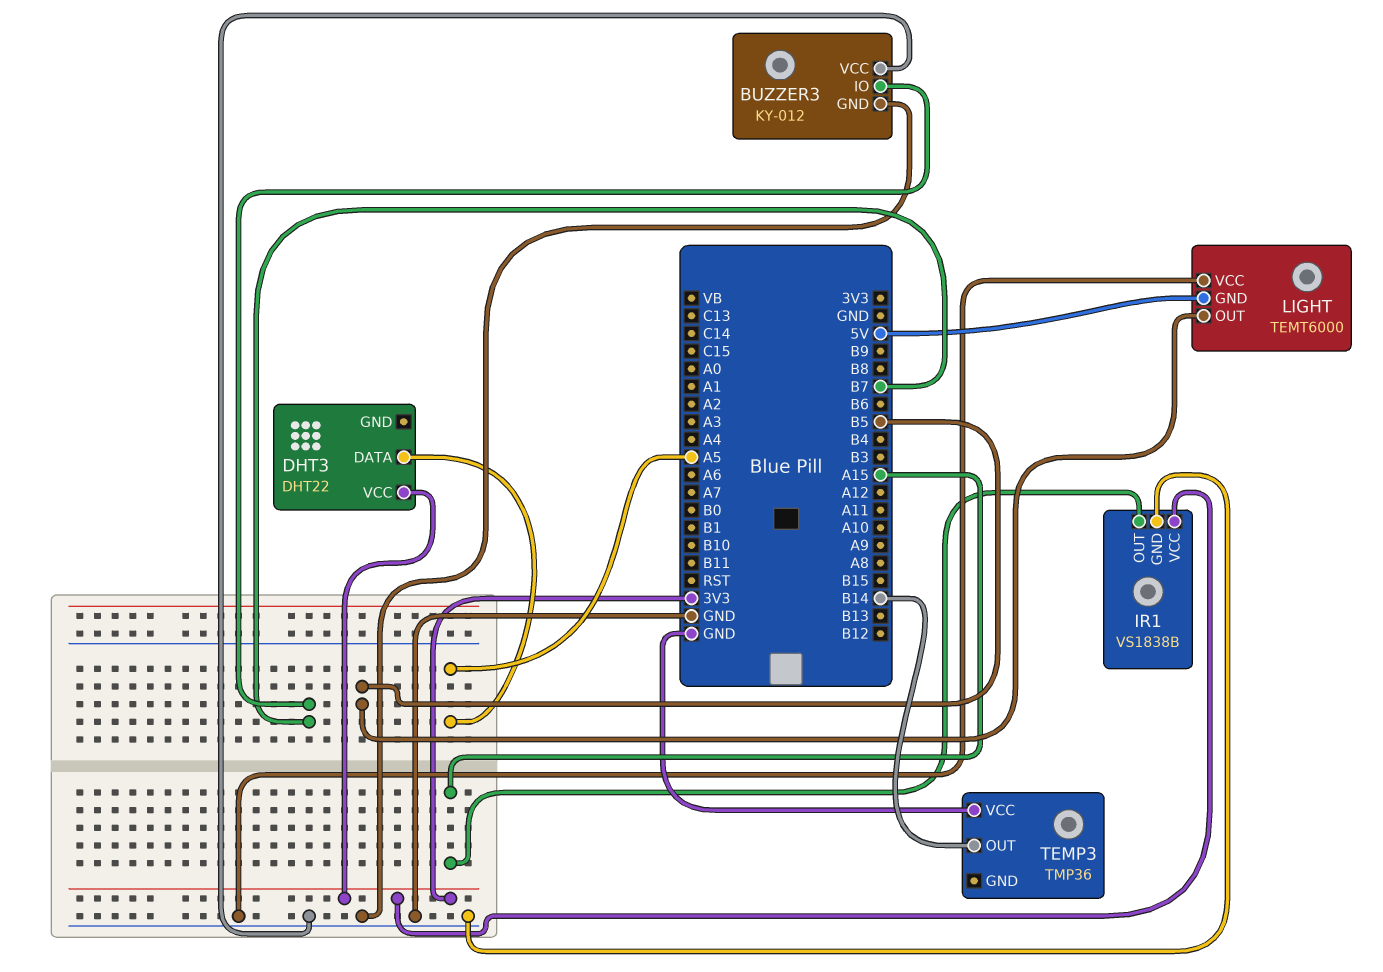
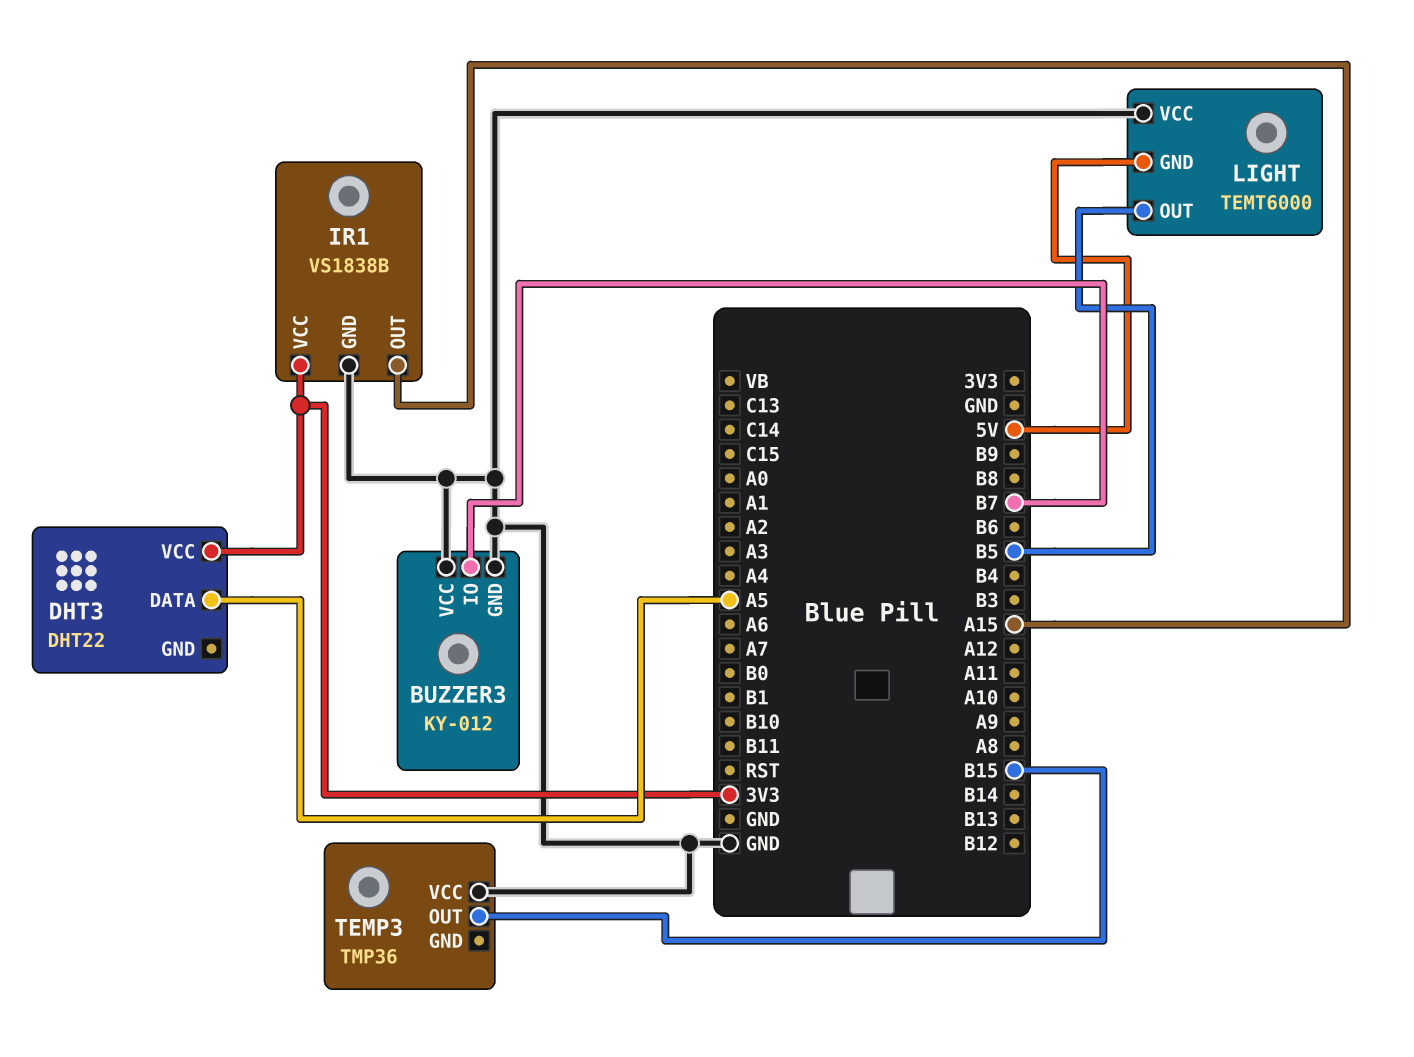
TEMP3 pin OUT: B14 -> B15

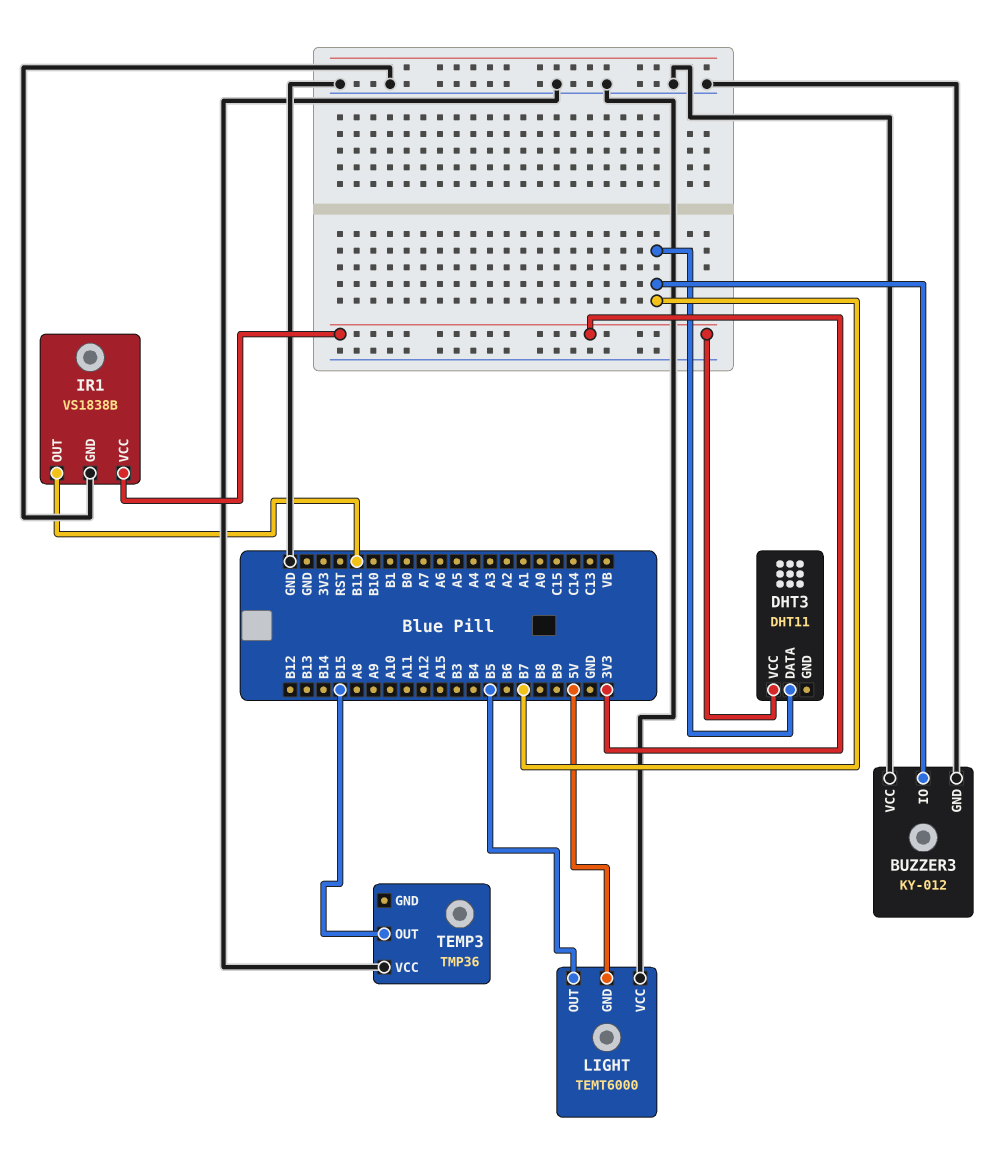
DHT3: DHT22 -> DHT11
DHT3 pin DATA: A5 -> B7
IR1 pin OUT: A15 -> B11

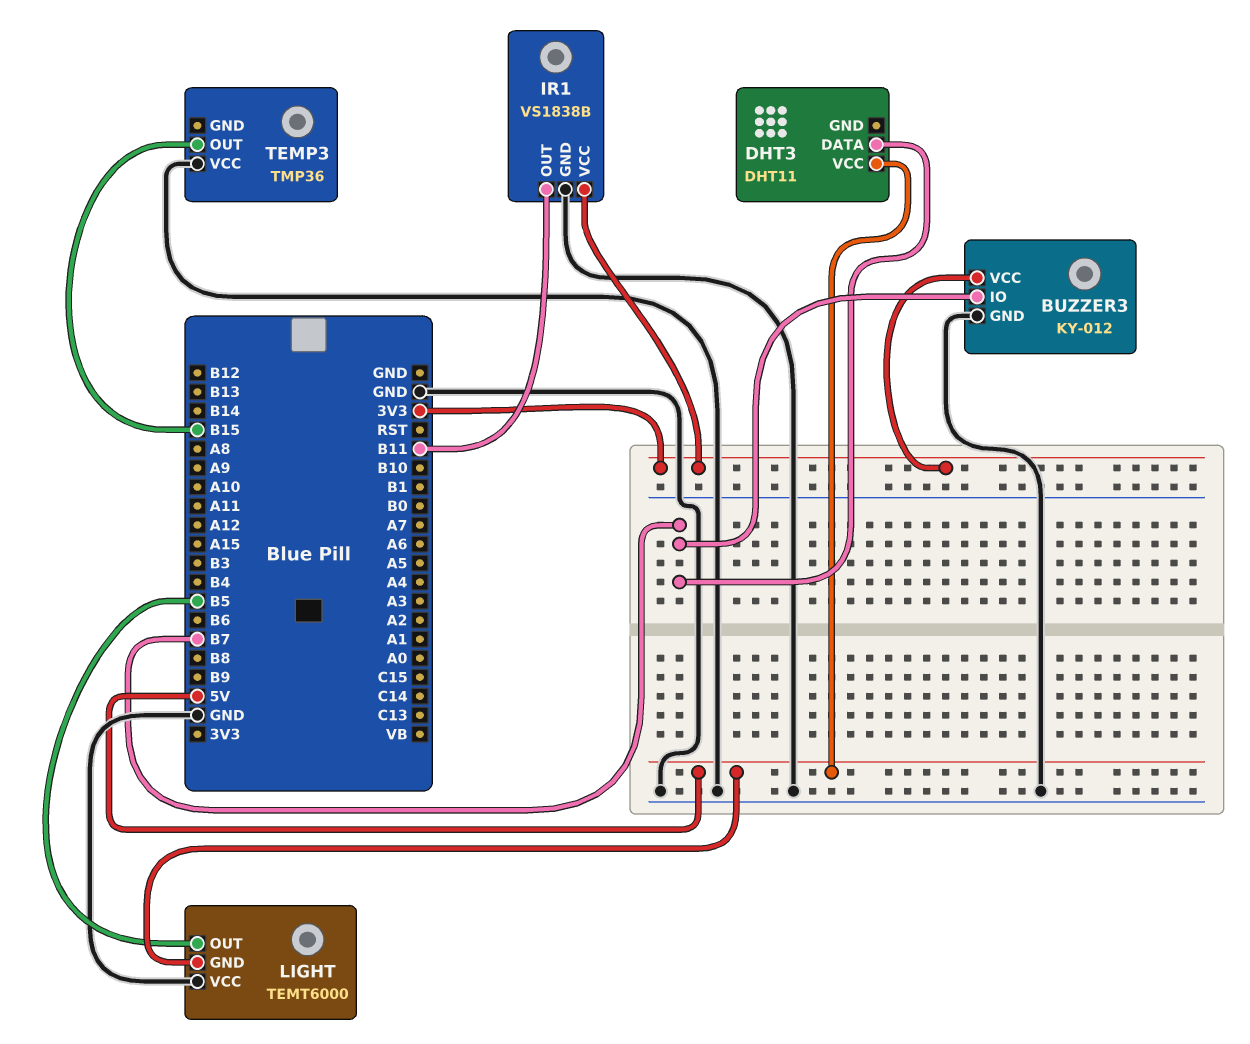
BUZZER3 pin VCC: GND -> 3V3
DHT3 pin VCC: 3V3 -> 5V

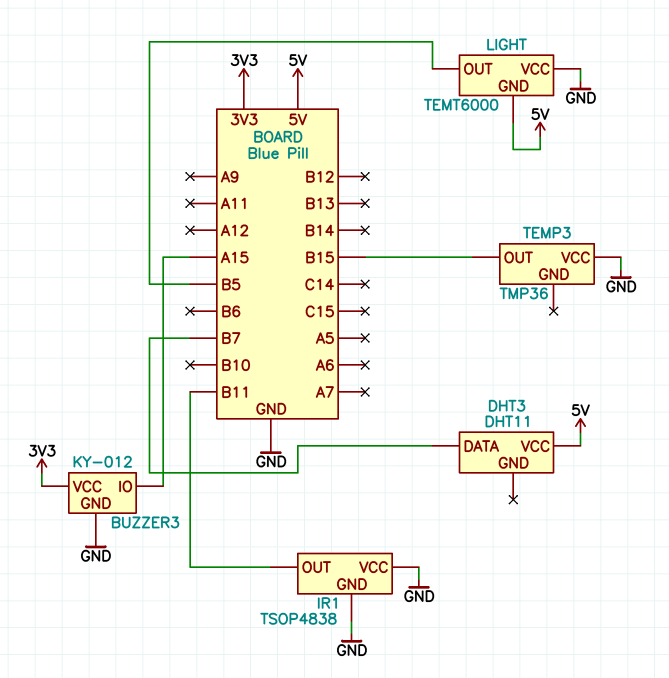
BUZZER3 pin IO: B7 -> A15
IR1: VS1838B -> TSOP4838
IR1 pin VCC: 3V3 -> GND

